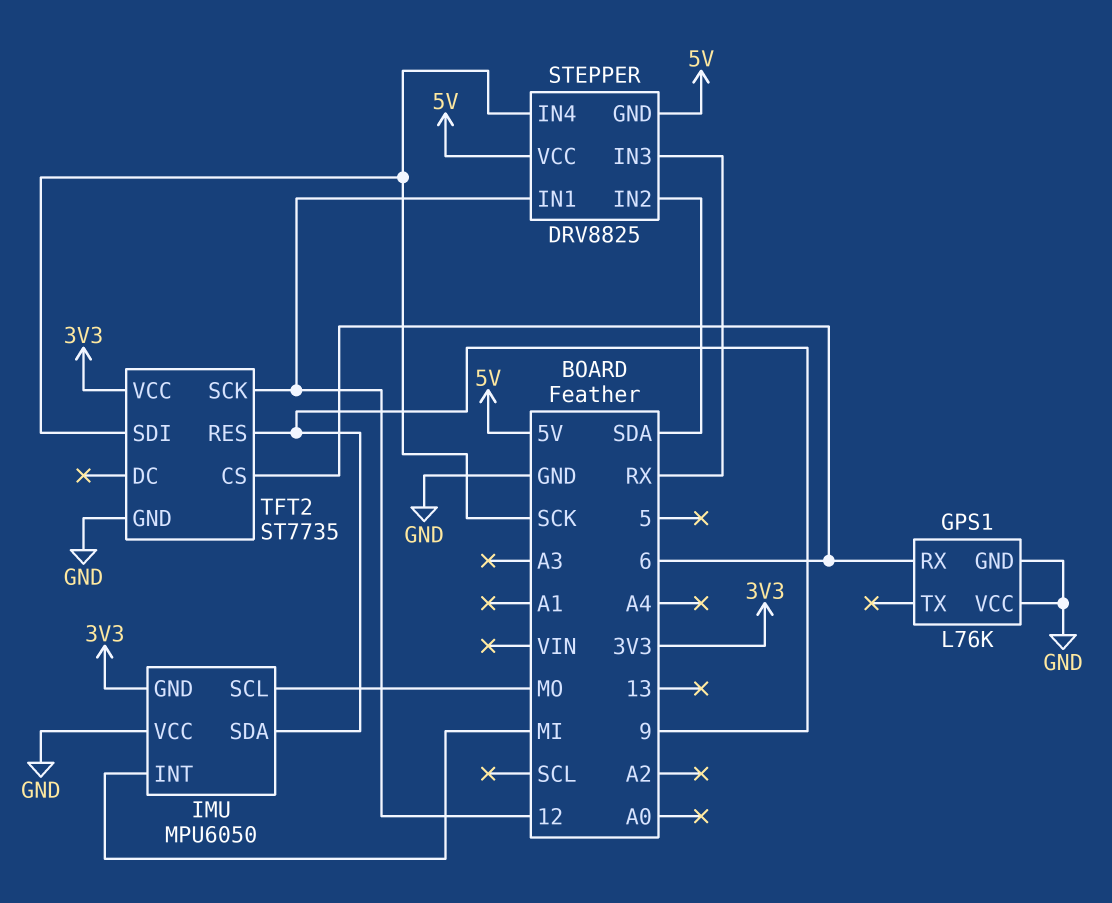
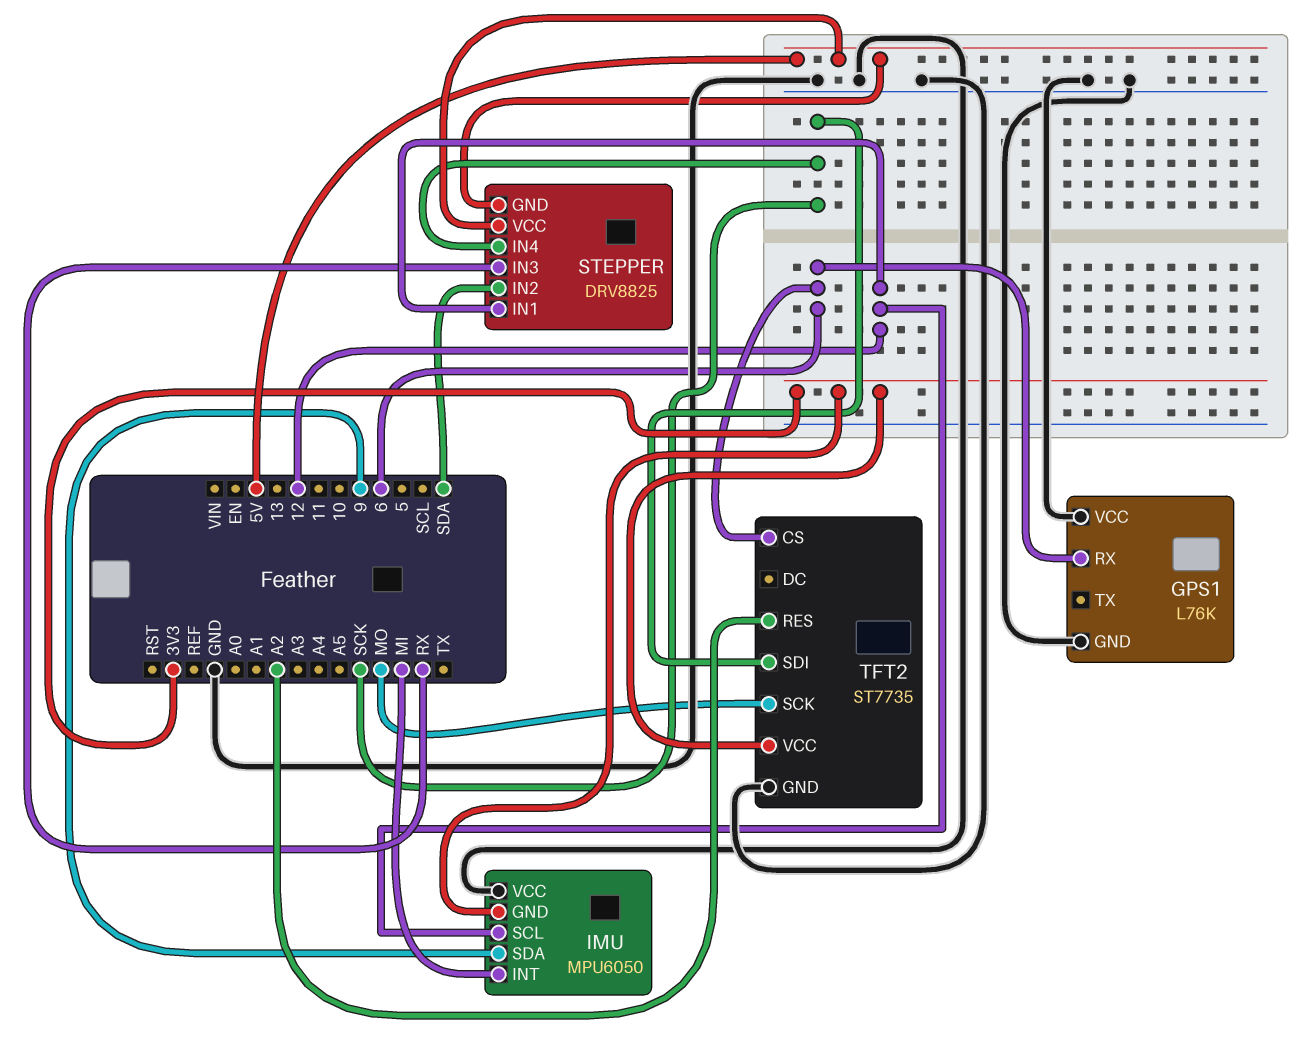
IMU pin SCL: MO -> 12
TFT2 pin RES: 9 -> A2
TFT2 pin SCK: 12 -> MO

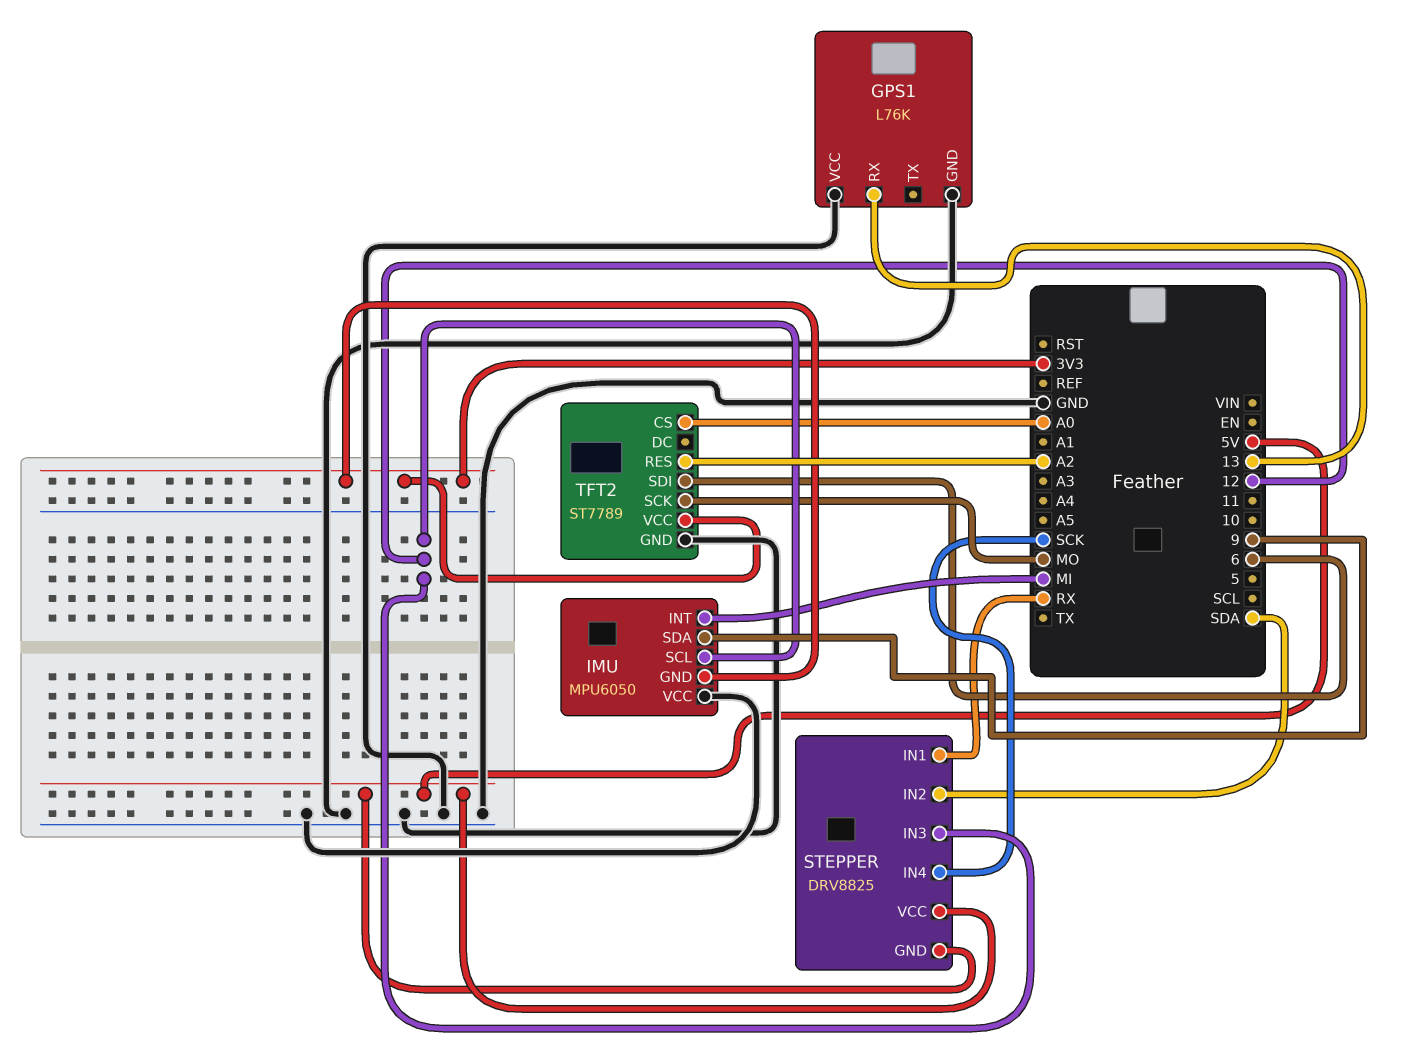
GPS1 pin RX: 6 -> 13
STEPPER pin IN1: 12 -> RX
STEPPER pin IN3: RX -> 12
TFT2: ST7735 -> ST7789
TFT2 pin CS: 6 -> A0
TFT2 pin SDI: SCK -> 6

